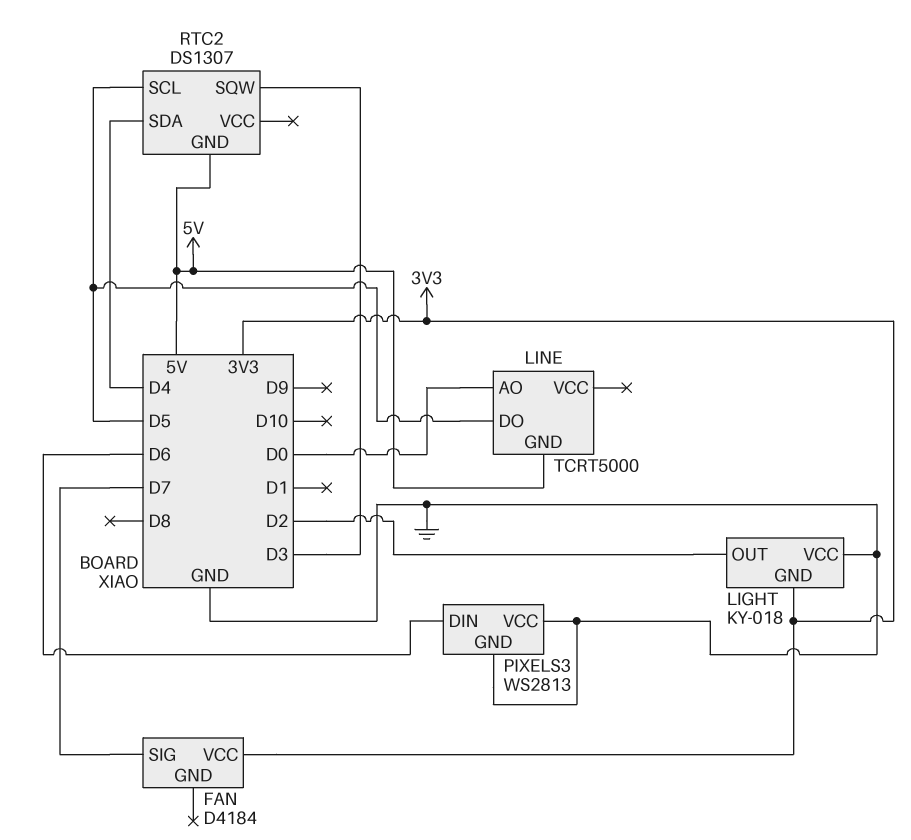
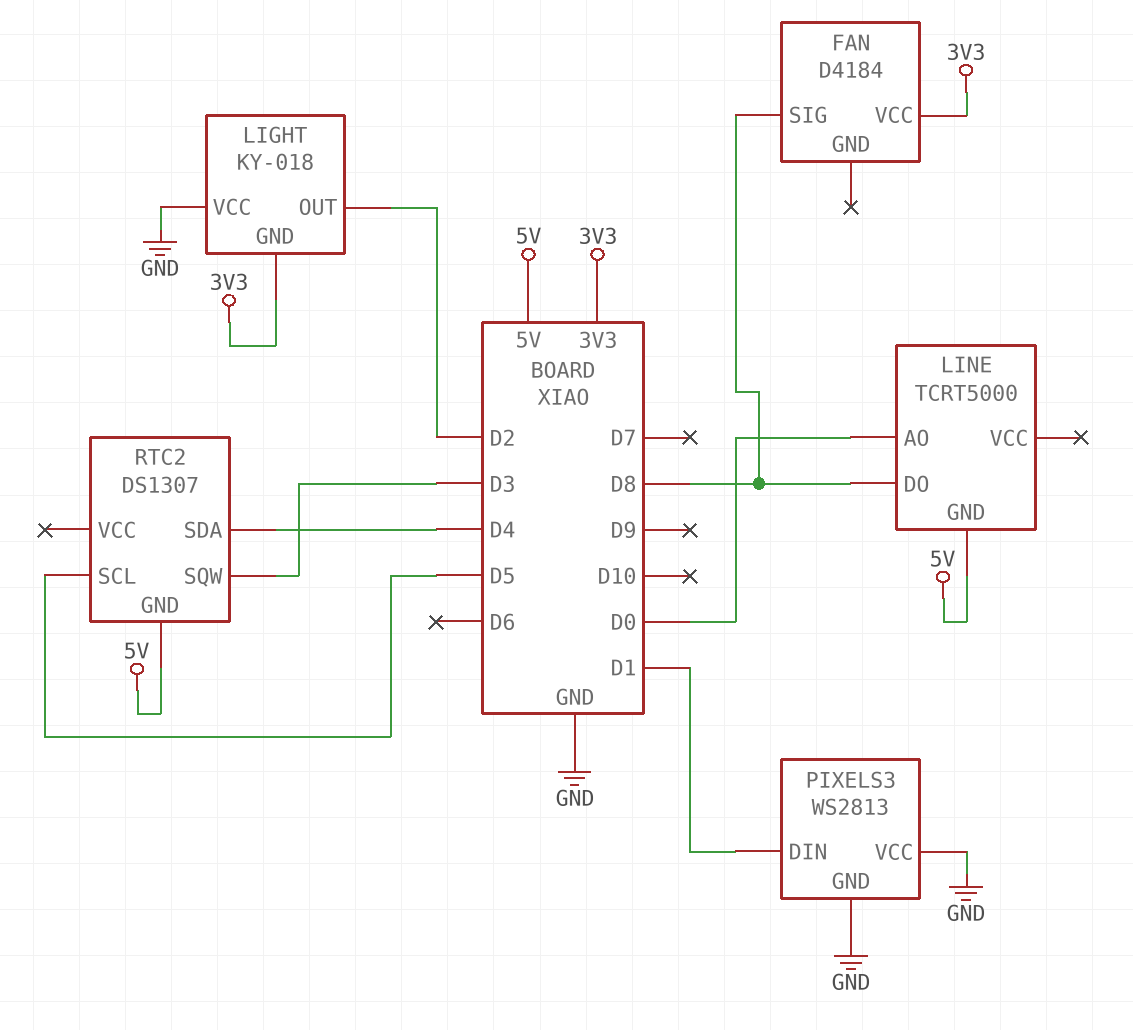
FAN pin SIG: D7 -> D8
LINE pin DO: D5 -> D8
PIXELS3 pin DIN: D6 -> D1

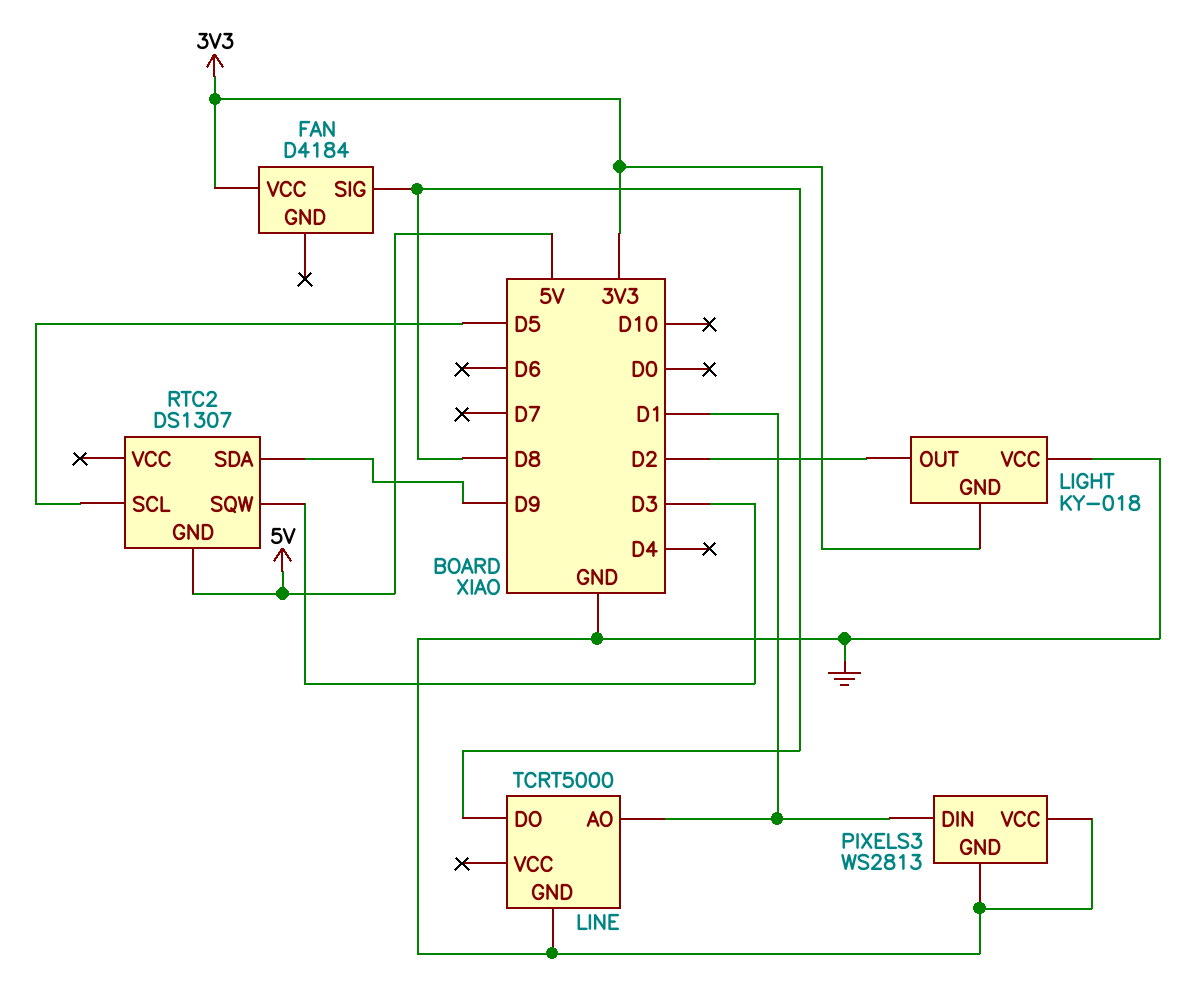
LINE pin AO: D0 -> D1
LINE pin GND: 5V -> GND
RTC2 pin SDA: D4 -> D9

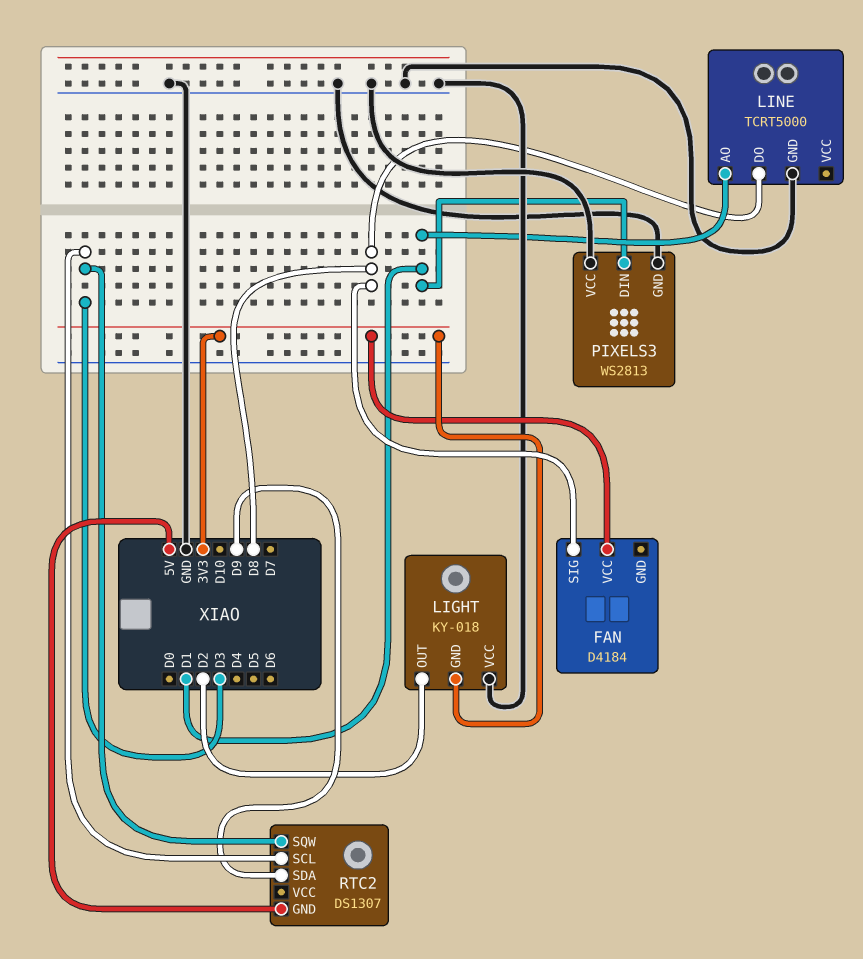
RTC2 pin SCL: D5 -> D3

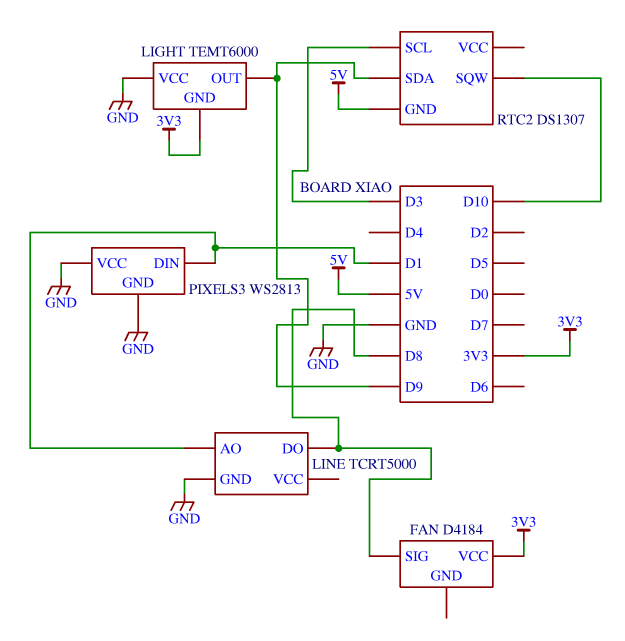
LIGHT: KY-018 -> TEMT6000
LIGHT pin OUT: D2 -> D9
RTC2 pin SQW: D3 -> D10

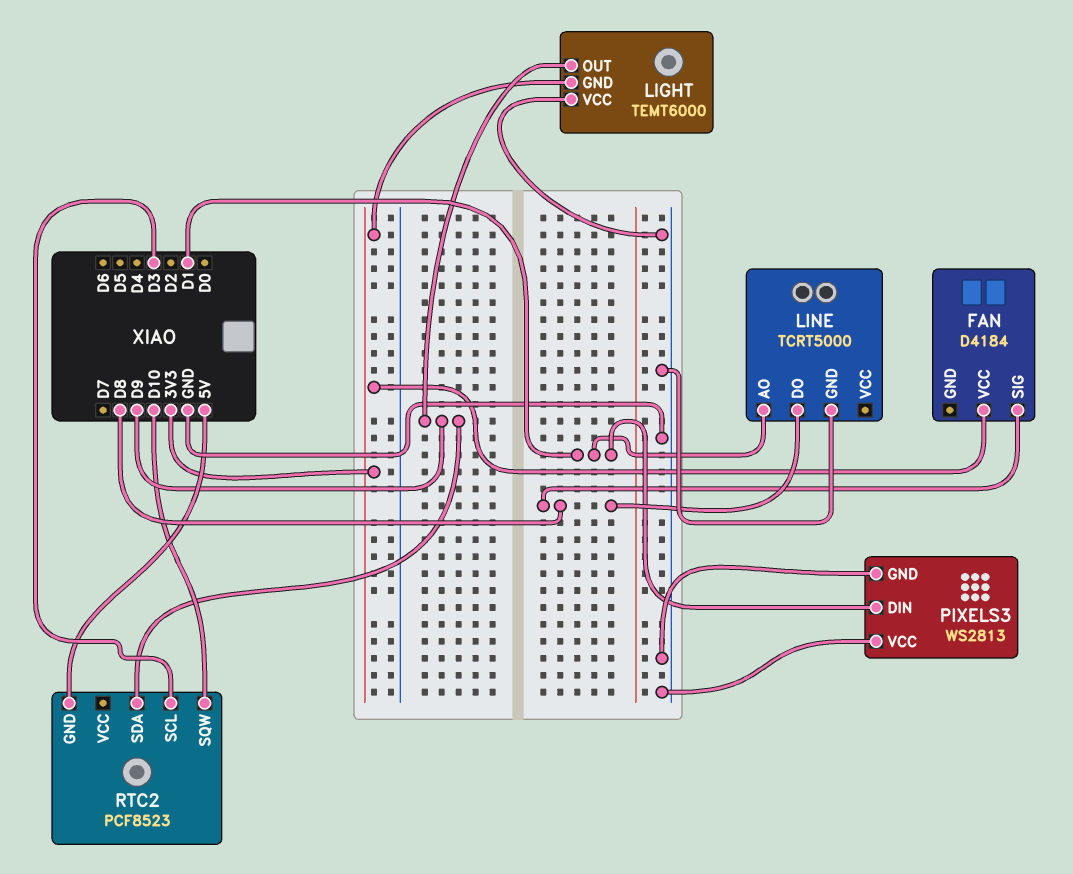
RTC2: DS1307 -> PCF8523

